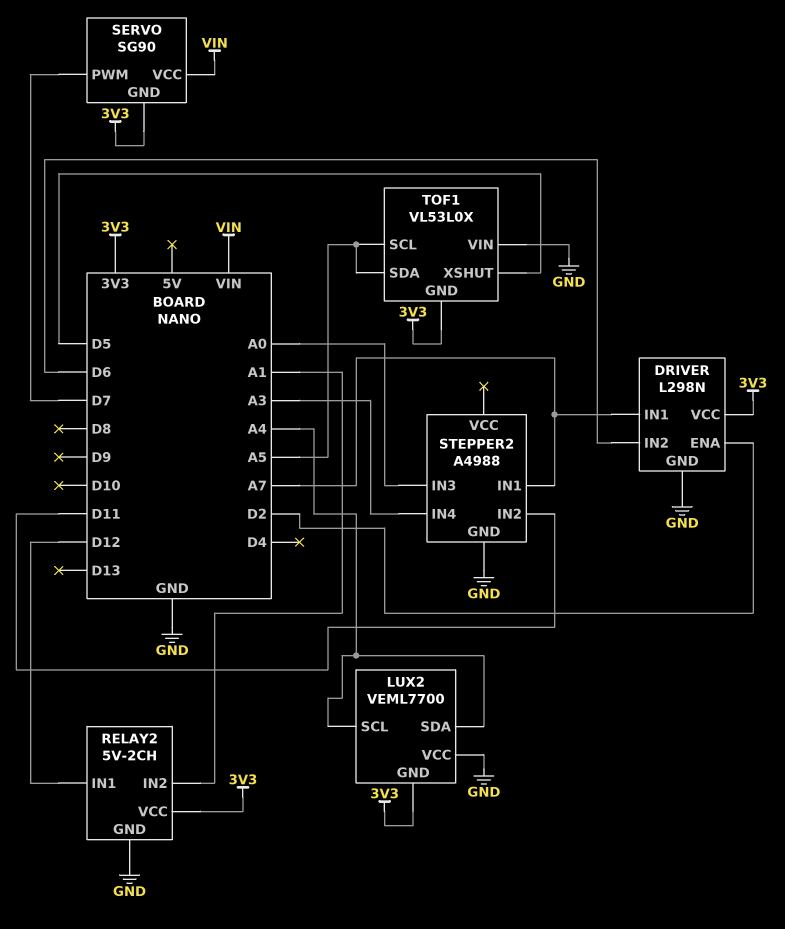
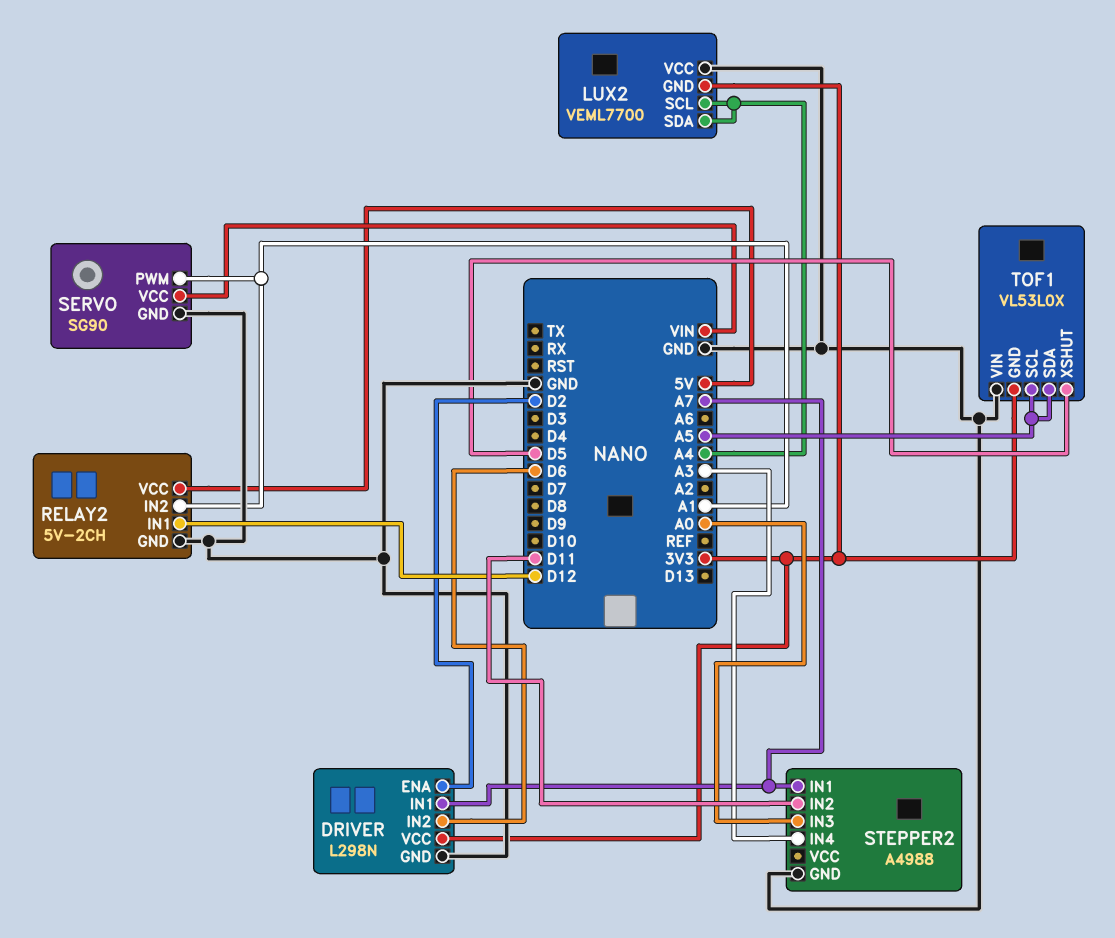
RELAY2 pin VCC: 3V3 -> 5V
SERVO pin GND: 3V3 -> GND
SERVO pin PWM: D7 -> A1

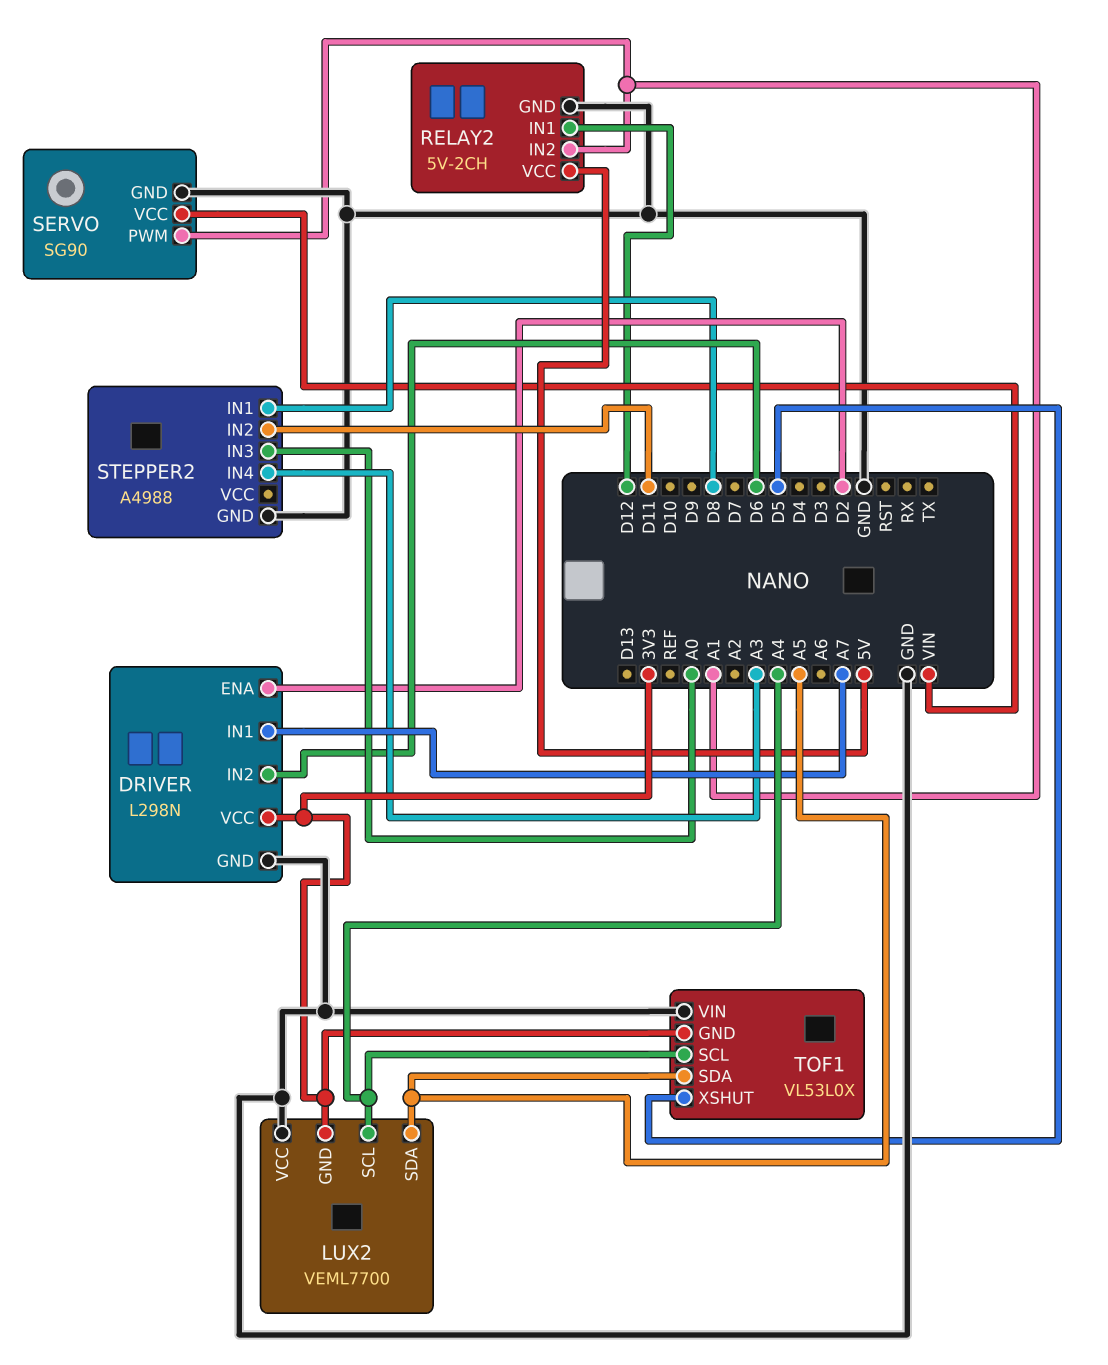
LUX2 pin SDA: A4 -> A5
STEPPER2 pin IN1: A7 -> D8
TOF1 pin SCL: A5 -> A4

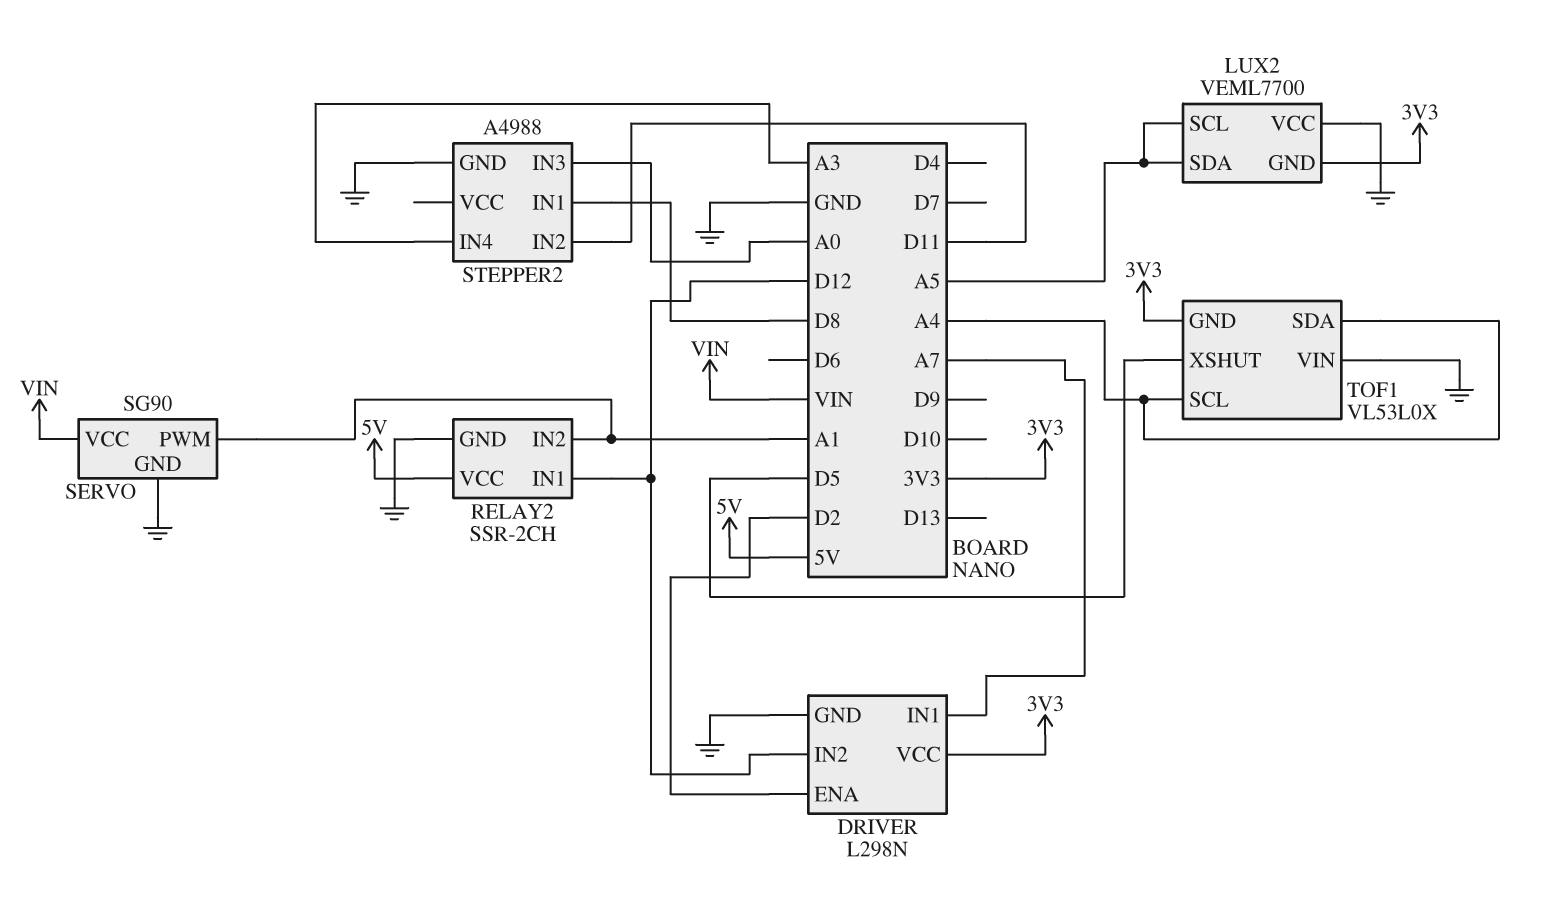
DRIVER pin IN2: D6 -> D12
LUX2 pin SCL: A4 -> A5
RELAY2: 5V-2CH -> SSR-2CH
TOF1 pin SDA: A5 -> A4

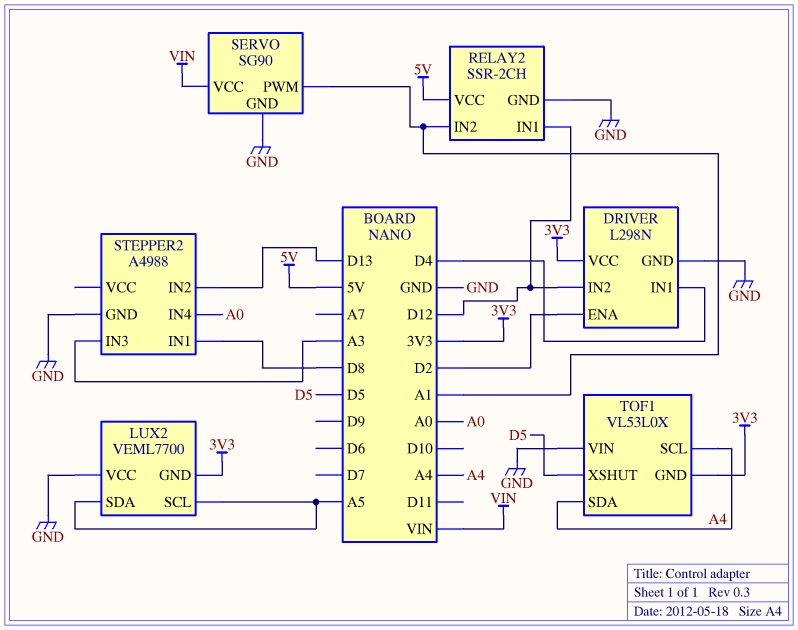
DRIVER pin IN1: A7 -> D4
STEPPER2 pin IN2: D11 -> D13
STEPPER2 pin IN3: A0 -> A3
STEPPER2 pin IN4: A3 -> A0

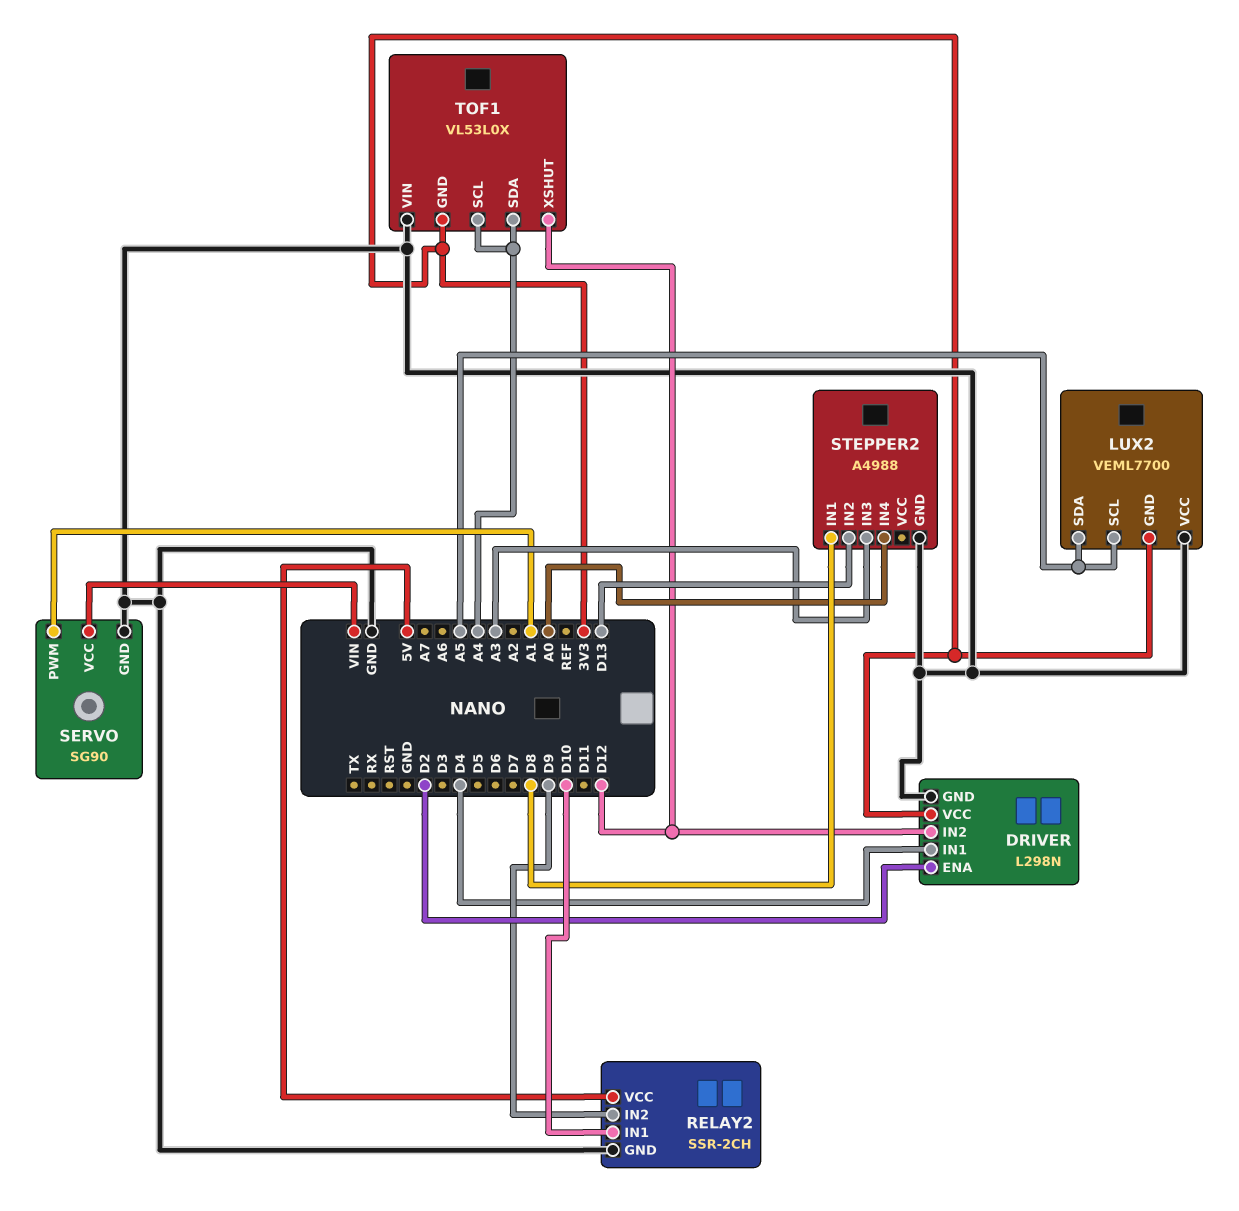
RELAY2 pin IN1: D12 -> D10
RELAY2 pin IN2: A1 -> D9
TOF1 pin XSHUT: D5 -> D12

